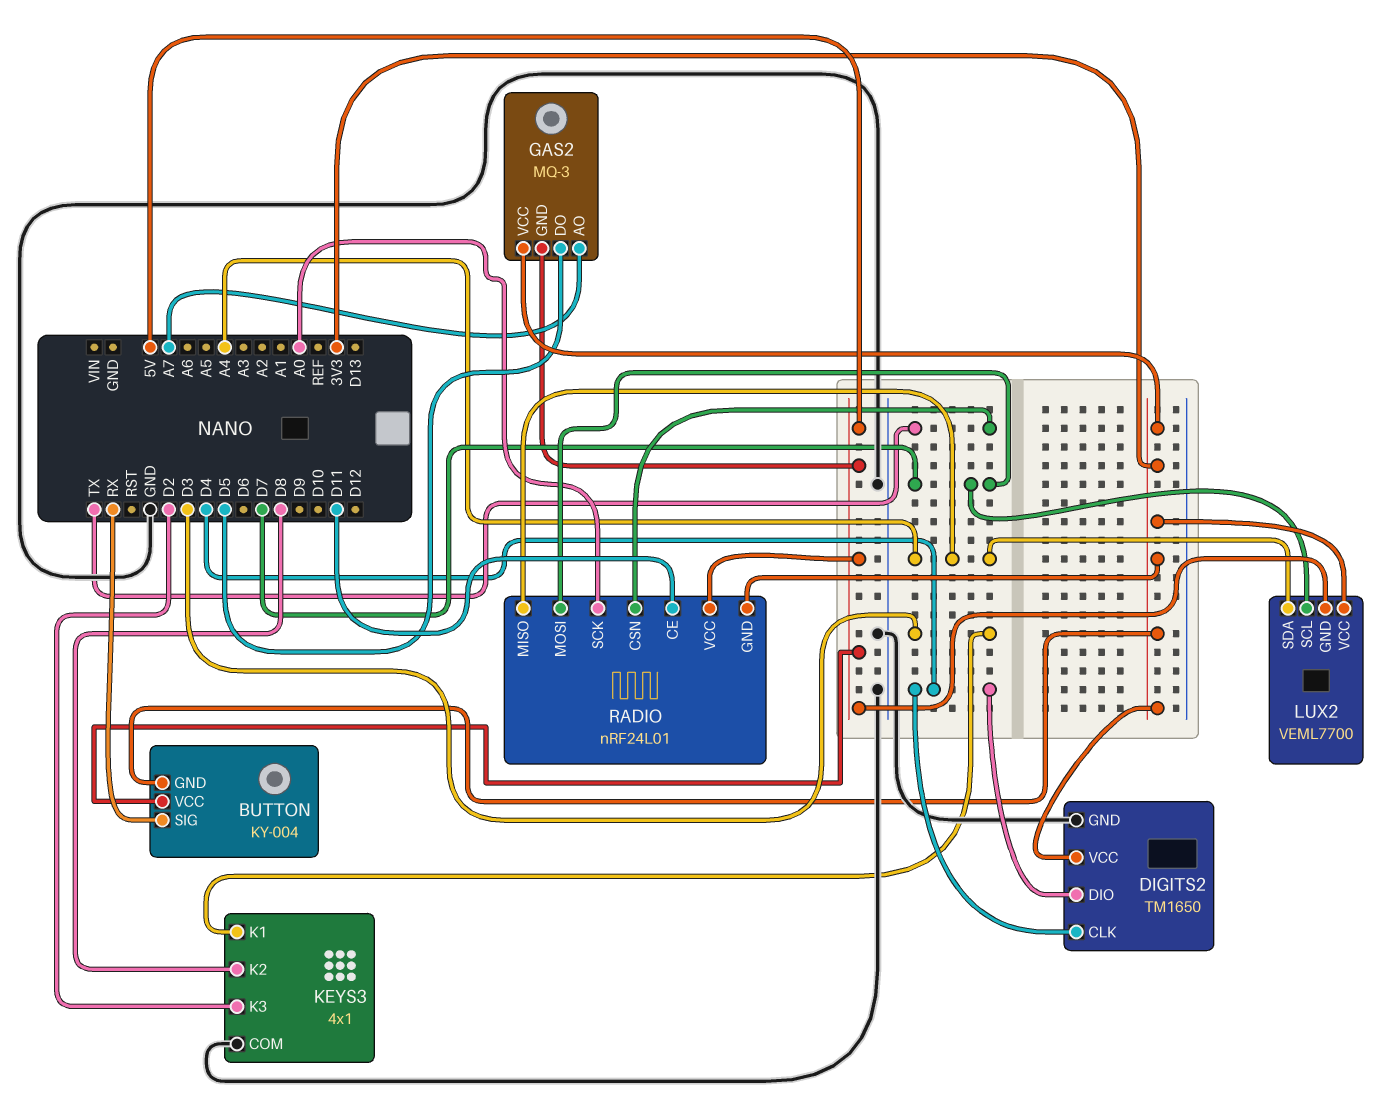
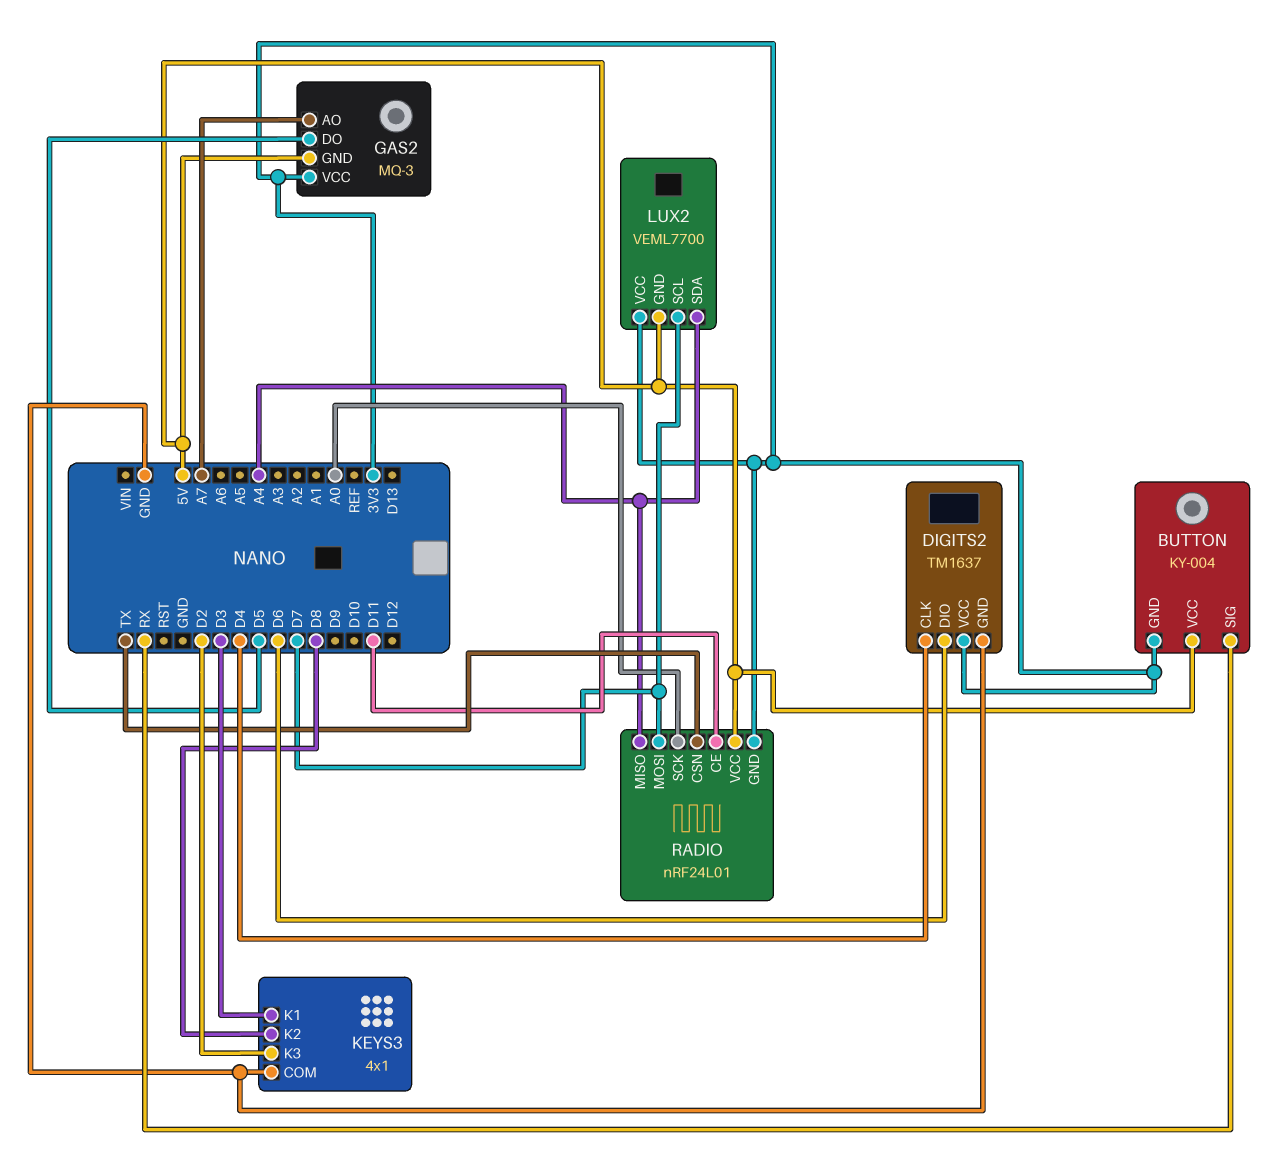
DIGITS2: TM1650 -> TM1637
DIGITS2 pin DIO: D4 -> D6

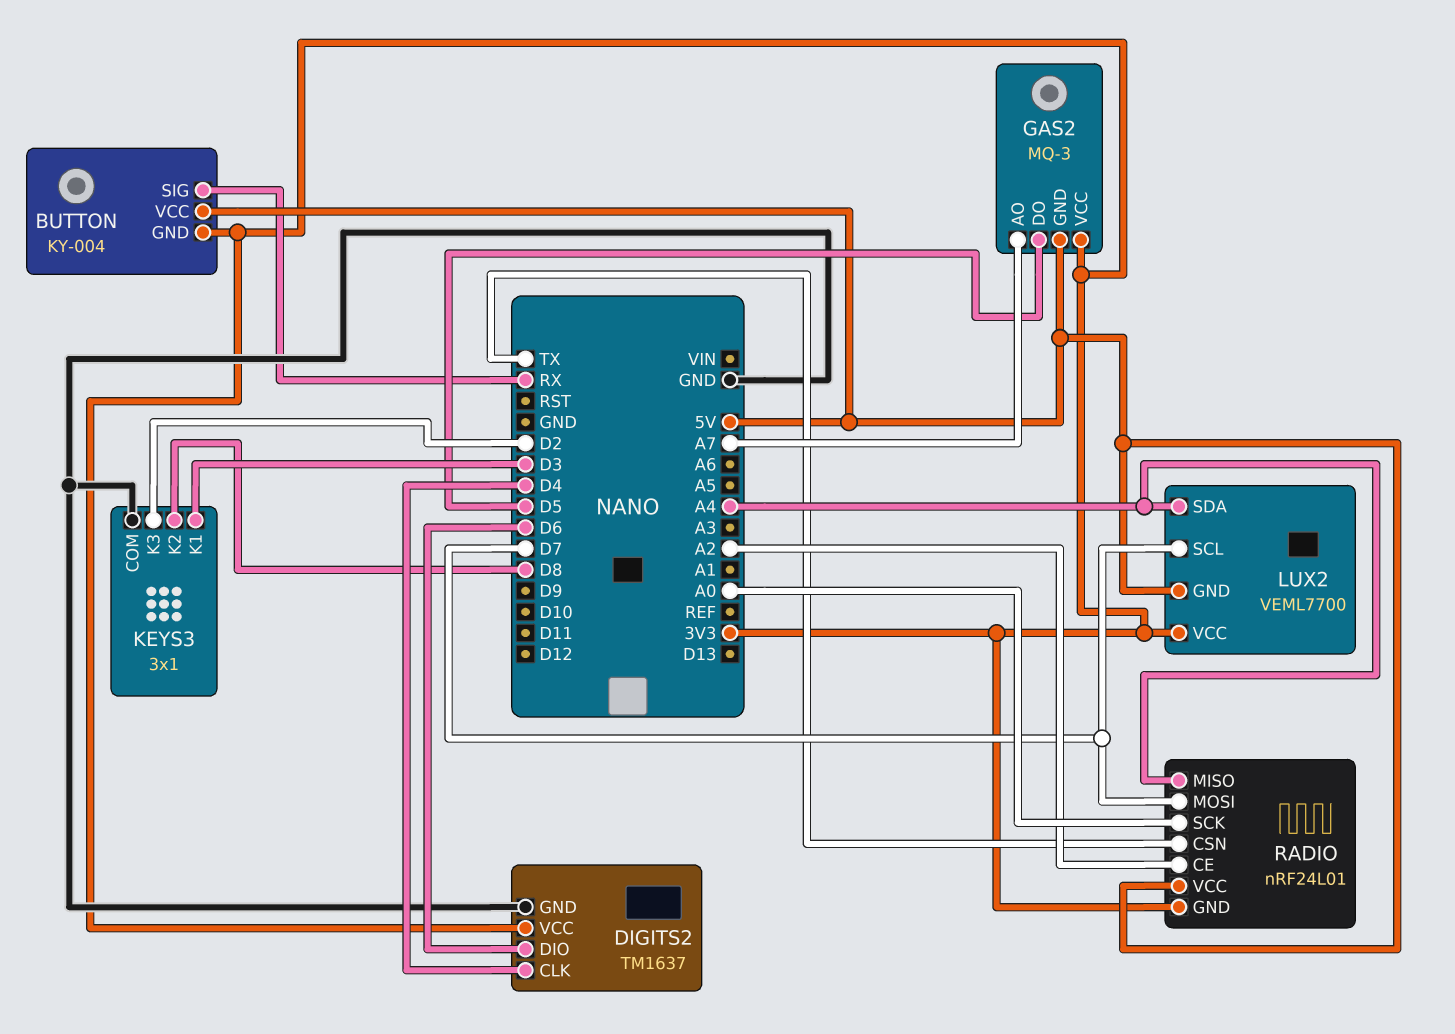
KEYS3: 4x1 -> 3x1
RADIO pin CE: D11 -> A2

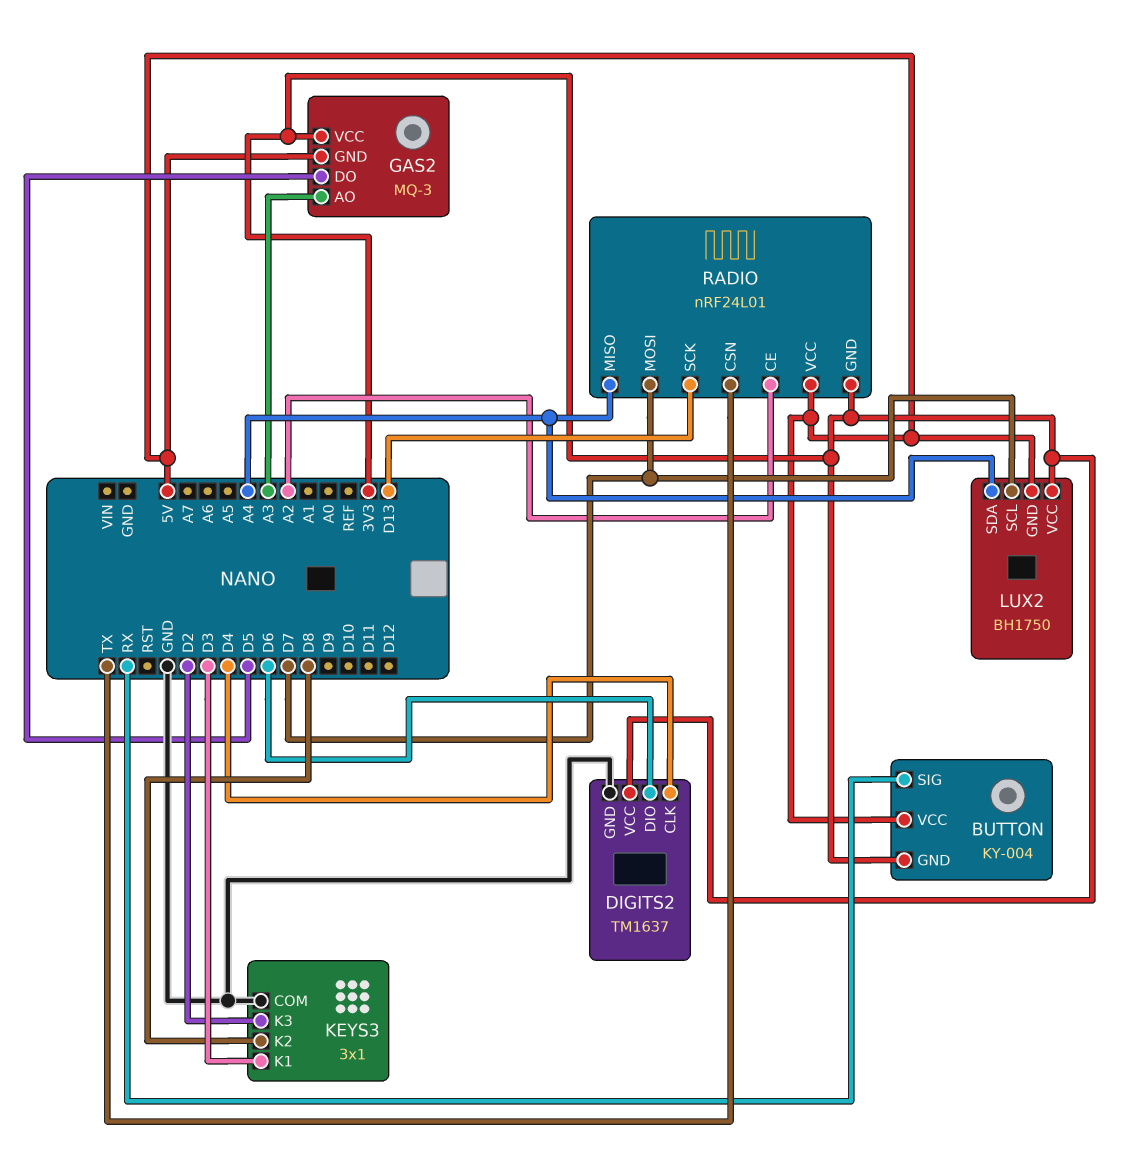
GAS2 pin AO: A7 -> A3
LUX2: VEML7700 -> BH1750
RADIO pin SCK: A0 -> D13

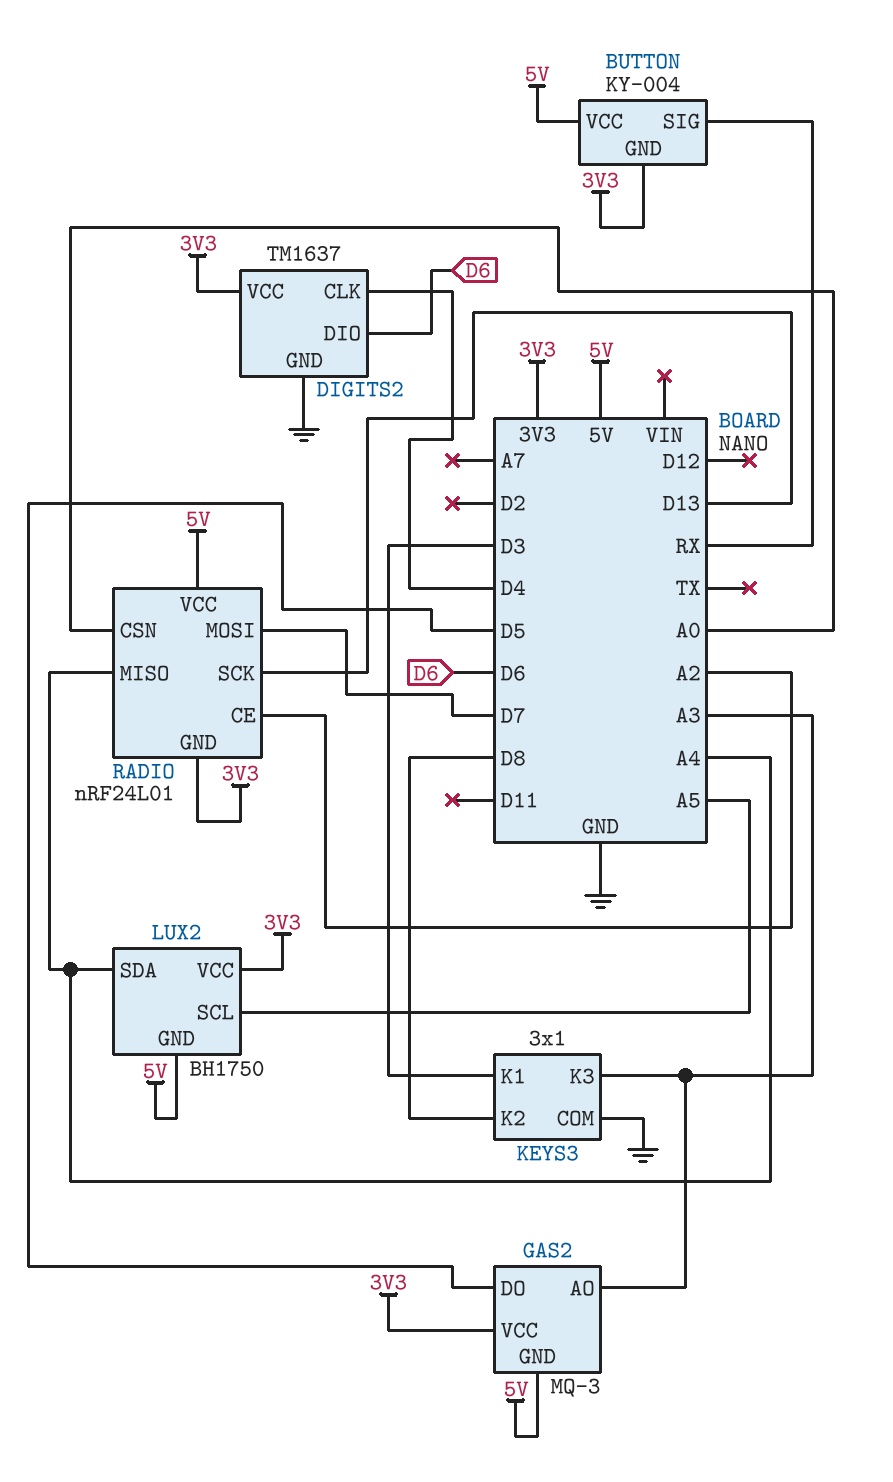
KEYS3 pin K3: D2 -> A3
LUX2 pin SCL: D7 -> A5
RADIO pin CSN: TX -> A0

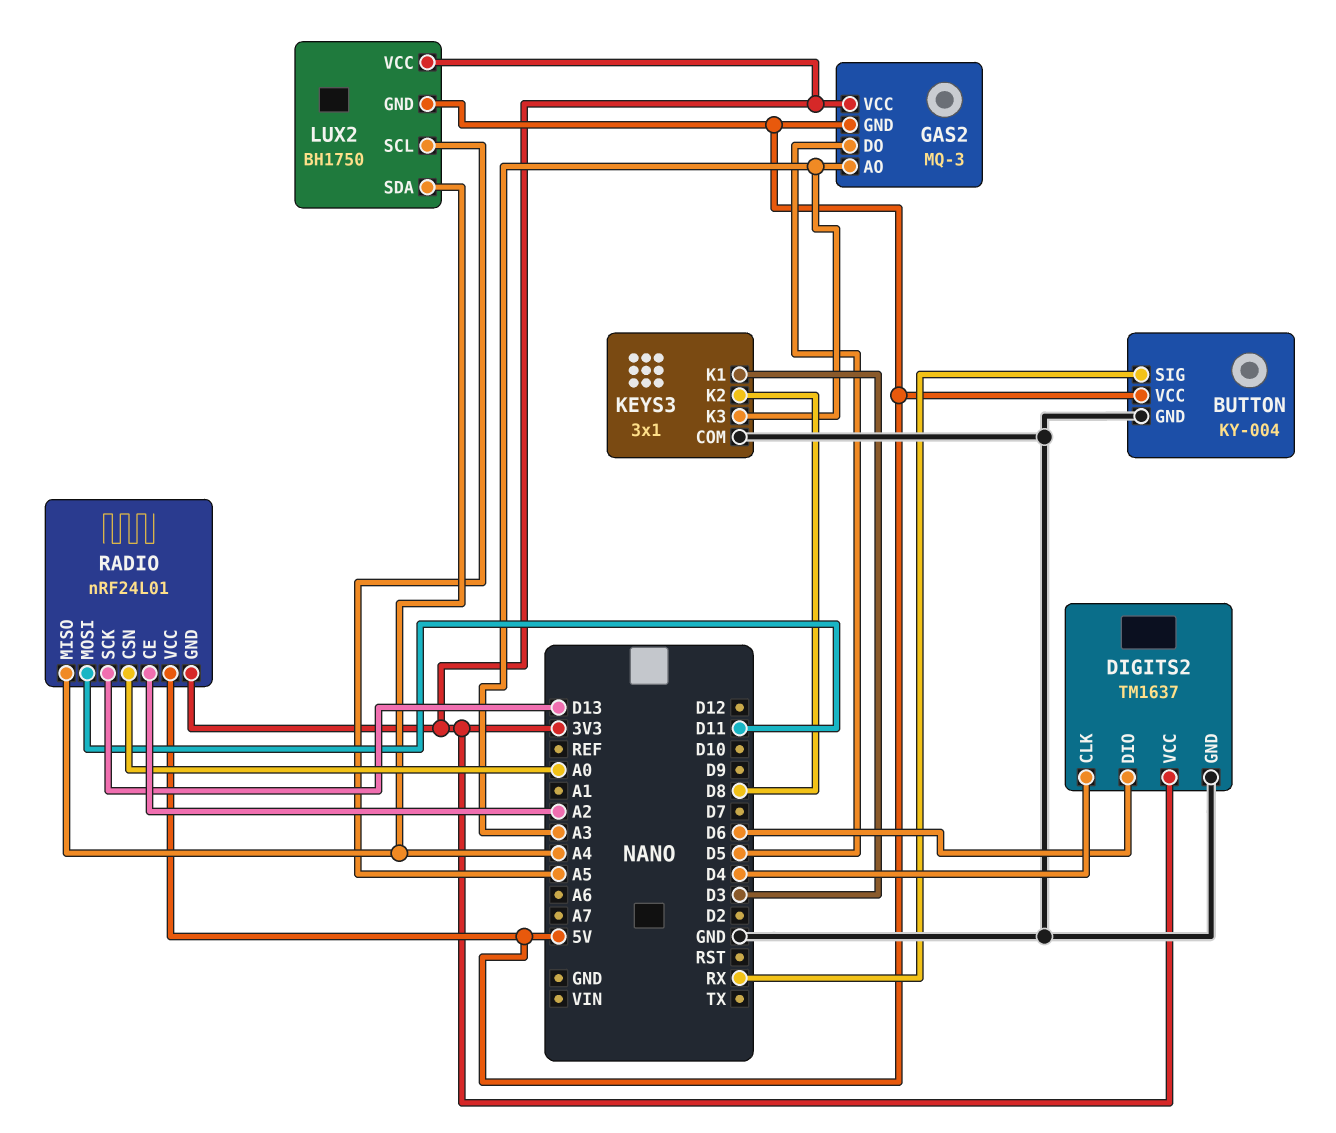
BUTTON pin GND: 3V3 -> GND
RADIO pin MOSI: D7 -> D11

